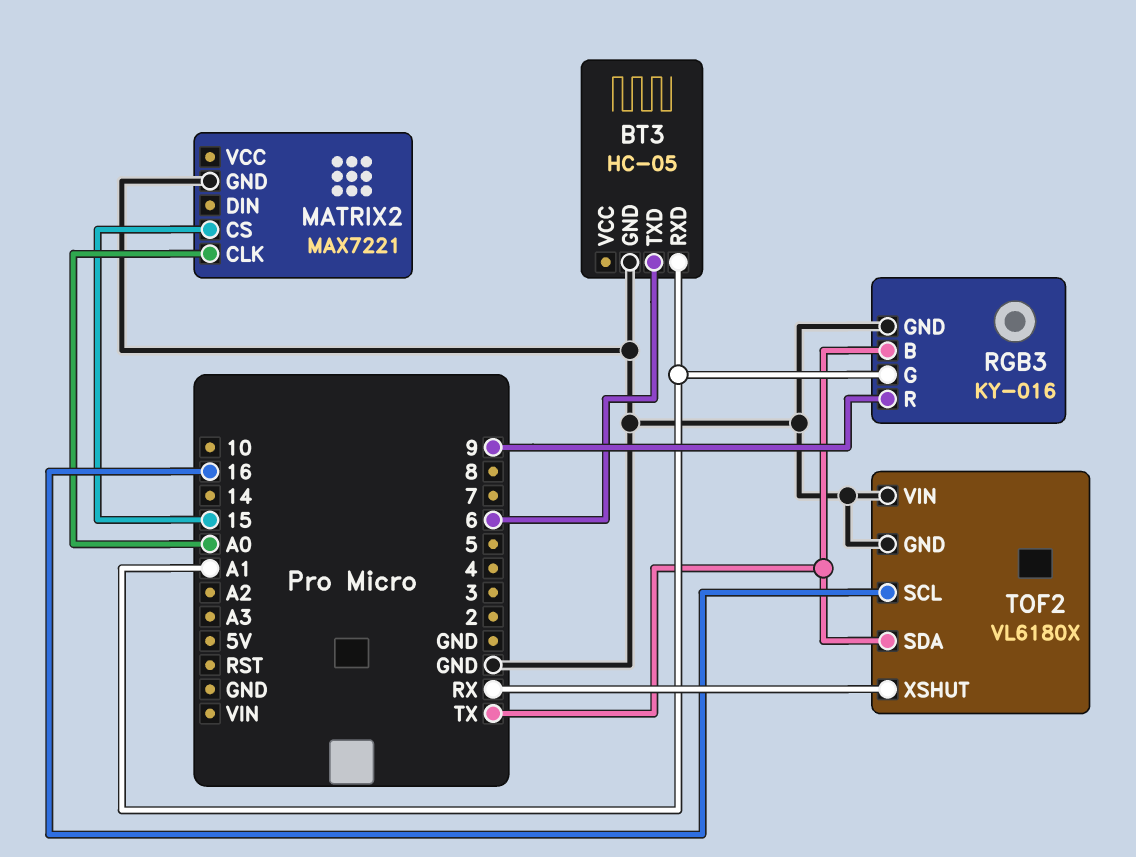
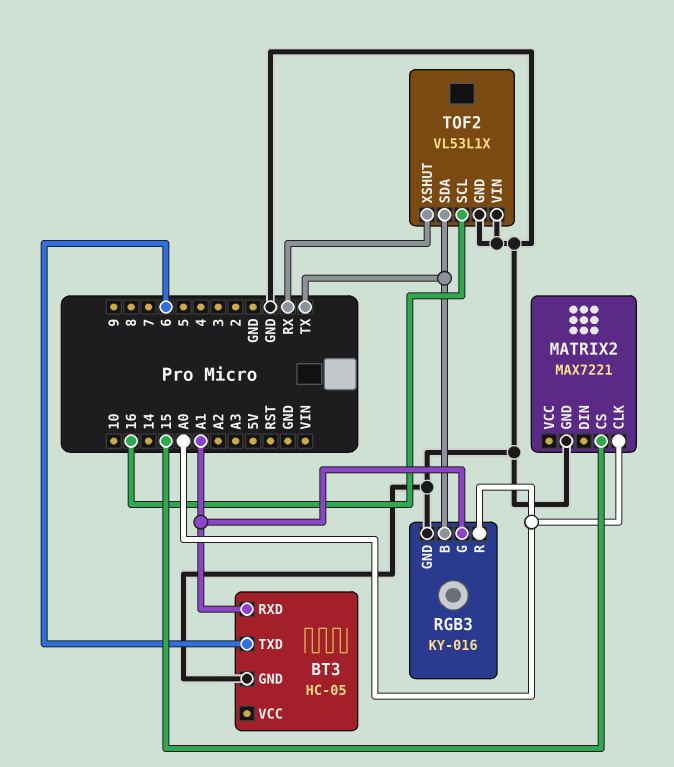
RGB3 pin R: 9 -> A0
TOF2: VL6180X -> VL53L1X

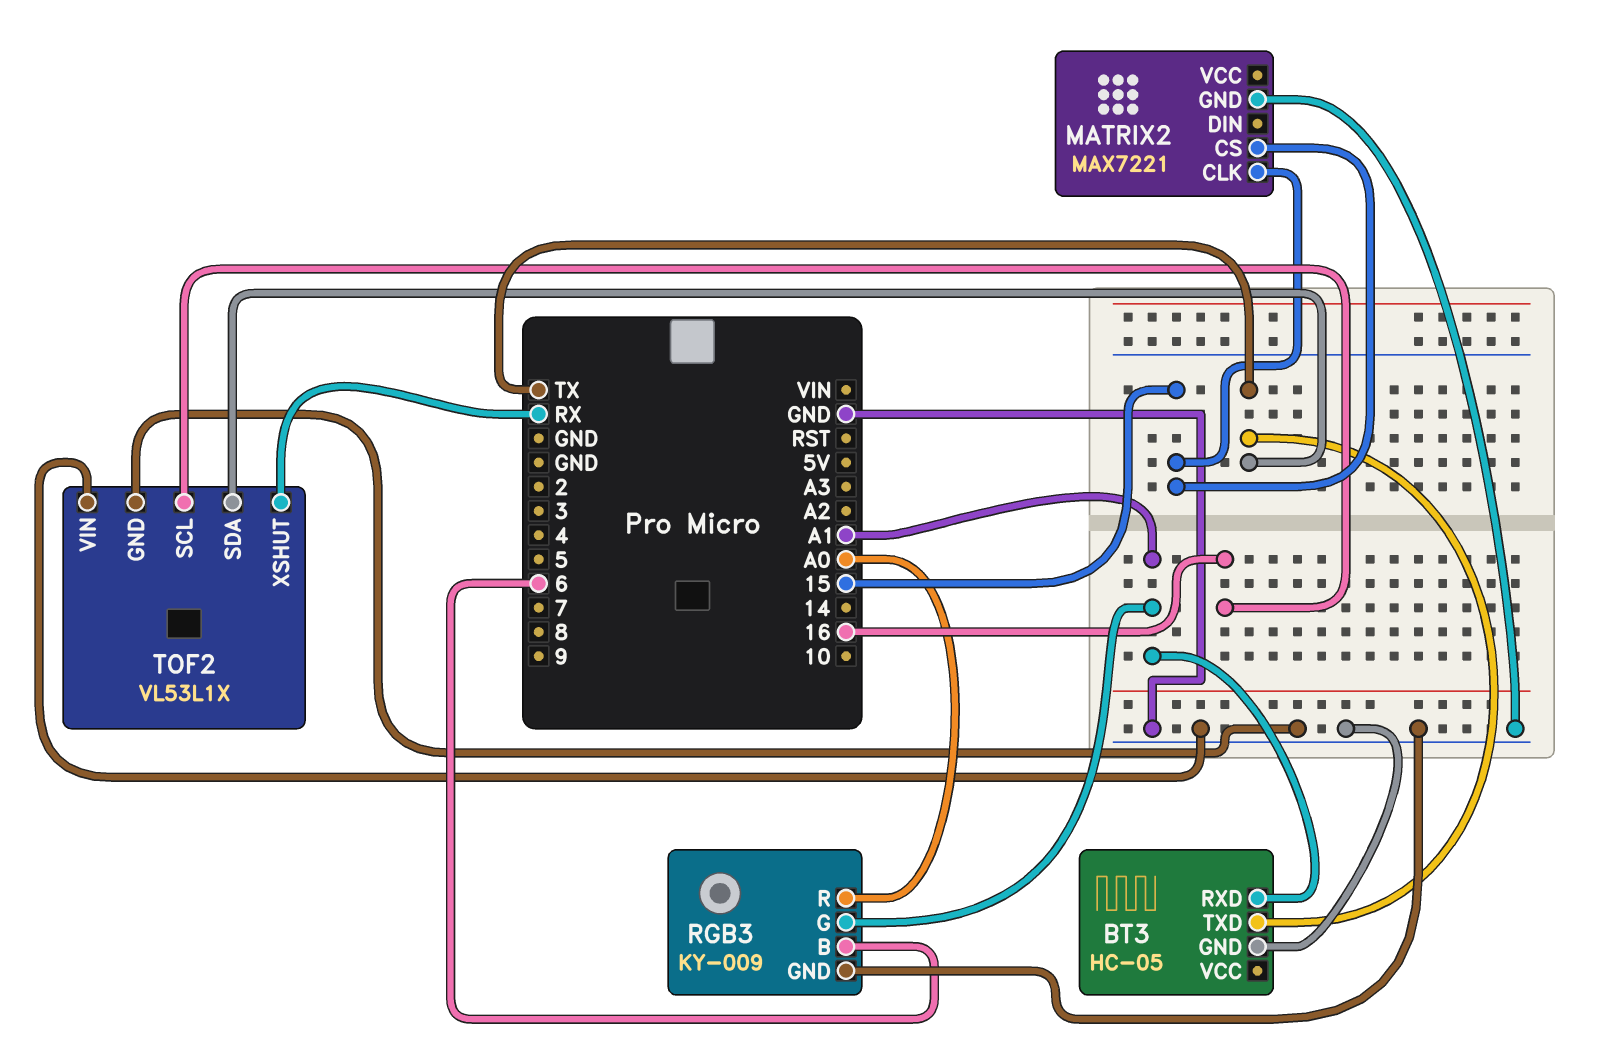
BT3 pin TXD: 6 -> TX
MATRIX2 pin CLK: A0 -> 15
RGB3: KY-016 -> KY-009
RGB3 pin B: TX -> 6

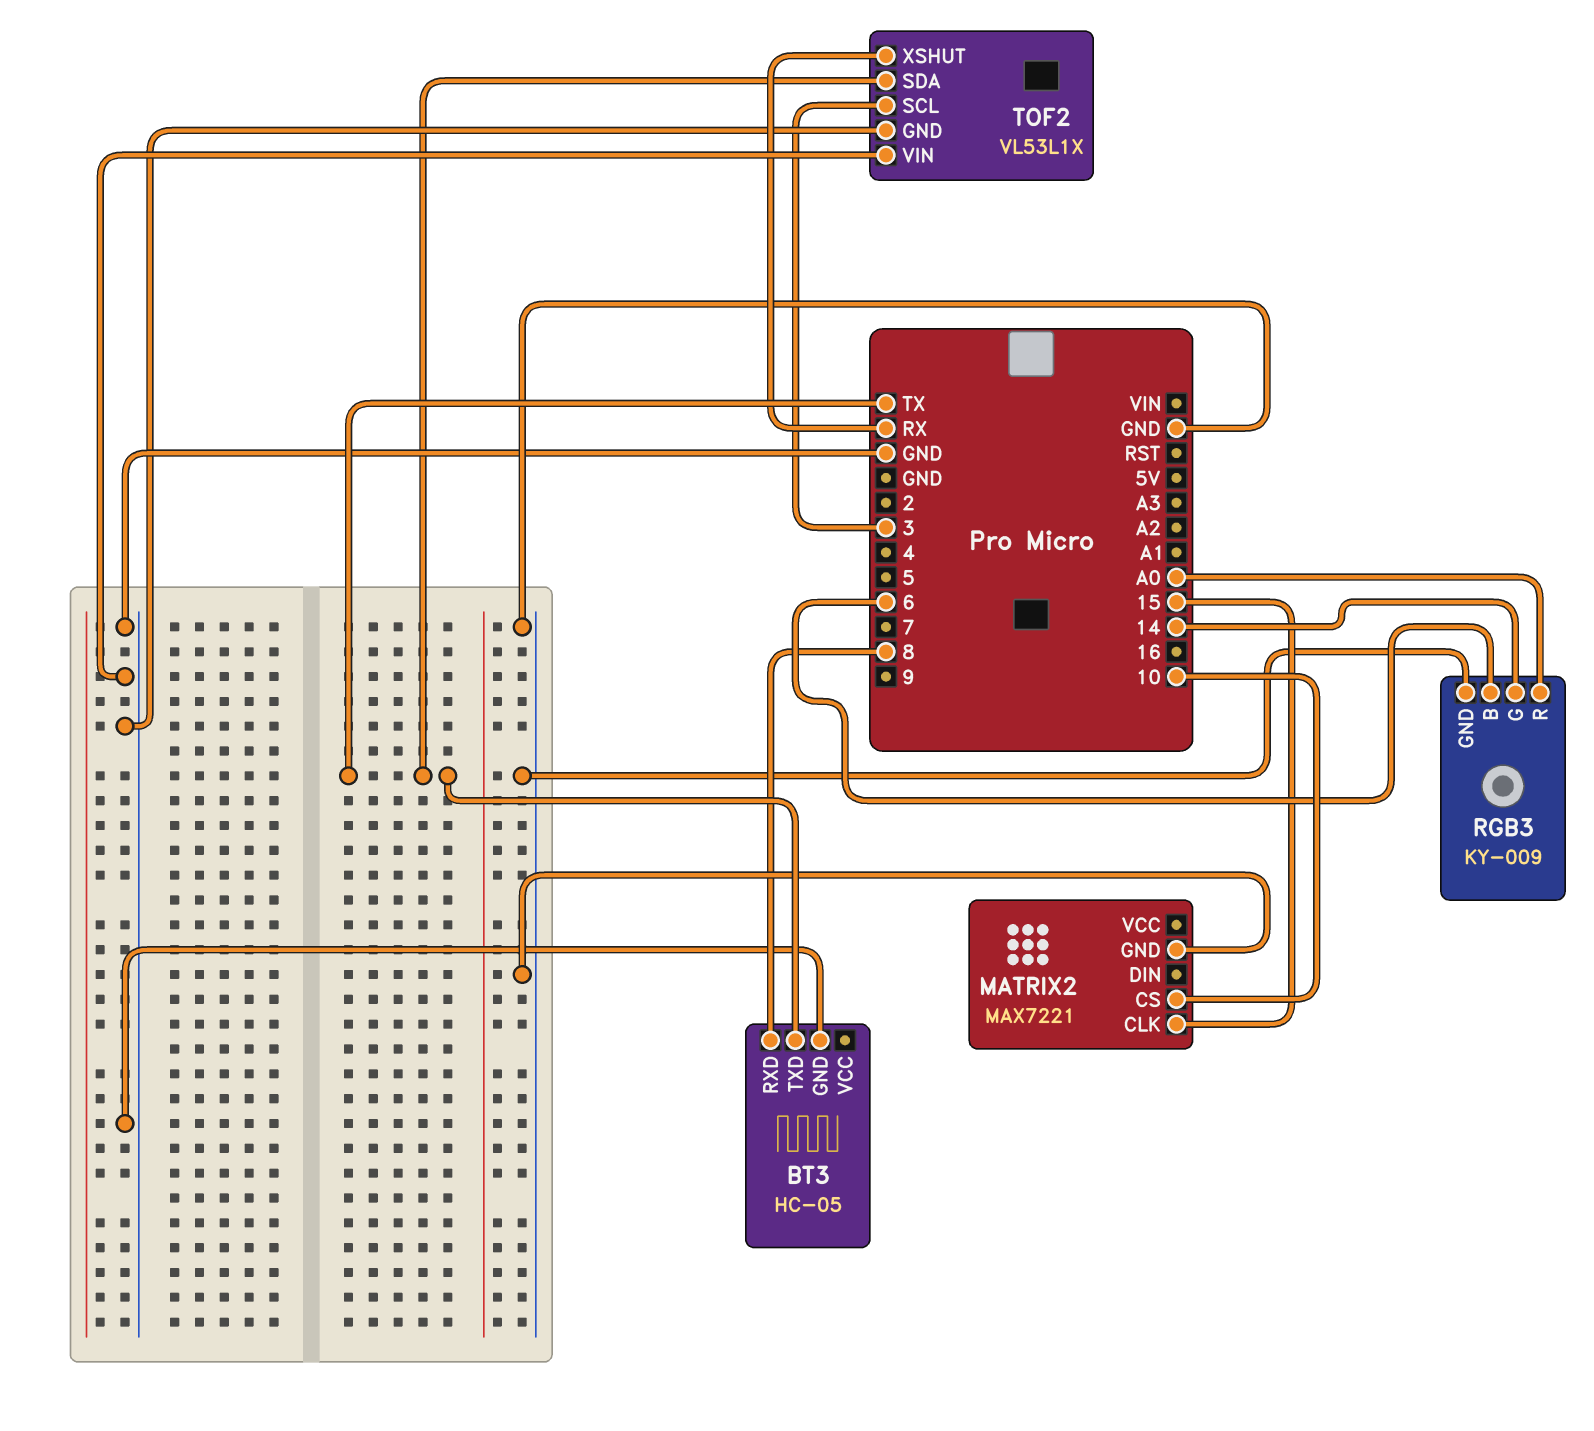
BT3 pin RXD: A1 -> 8
MATRIX2 pin CS: 15 -> 10
RGB3 pin G: A1 -> 14
TOF2 pin SCL: 16 -> 3

